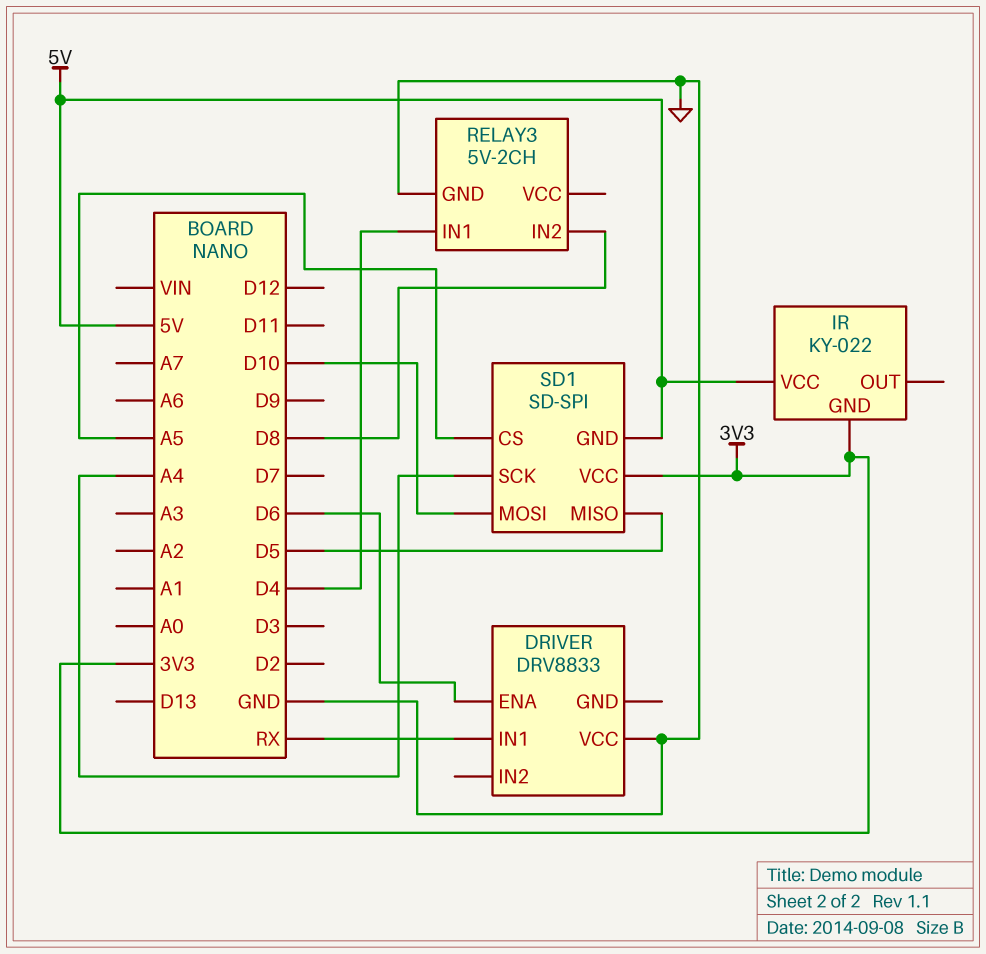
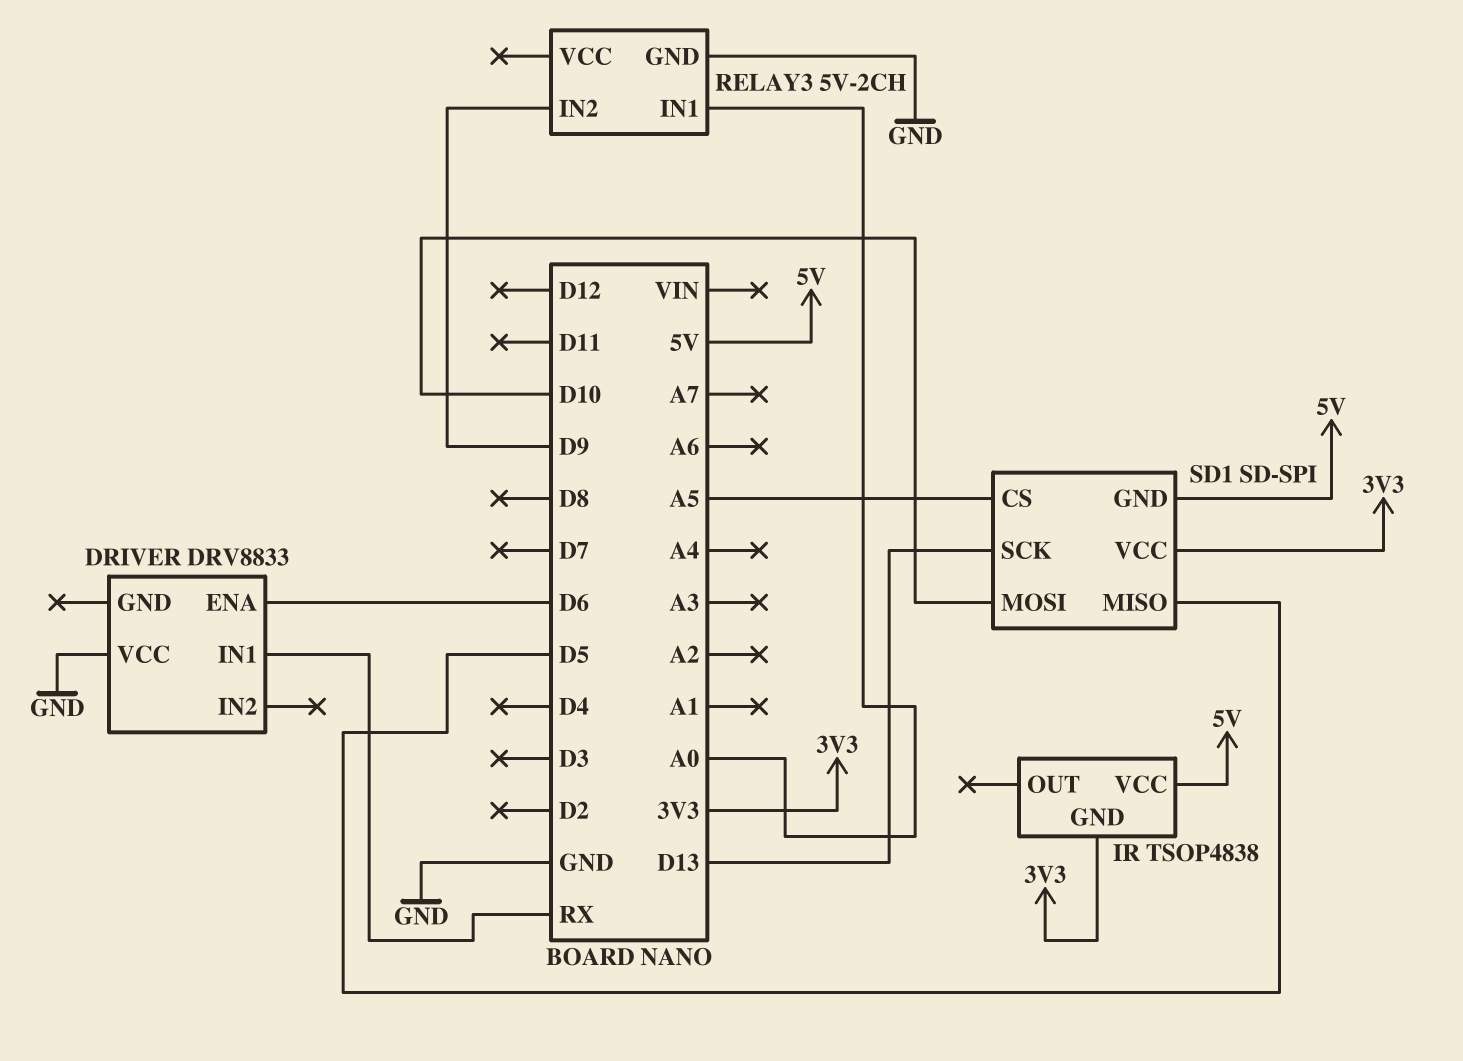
IR: KY-022 -> TSOP4838
RELAY3 pin IN1: D4 -> A0
RELAY3 pin IN2: D8 -> D9
SD1 pin SCK: A4 -> D13

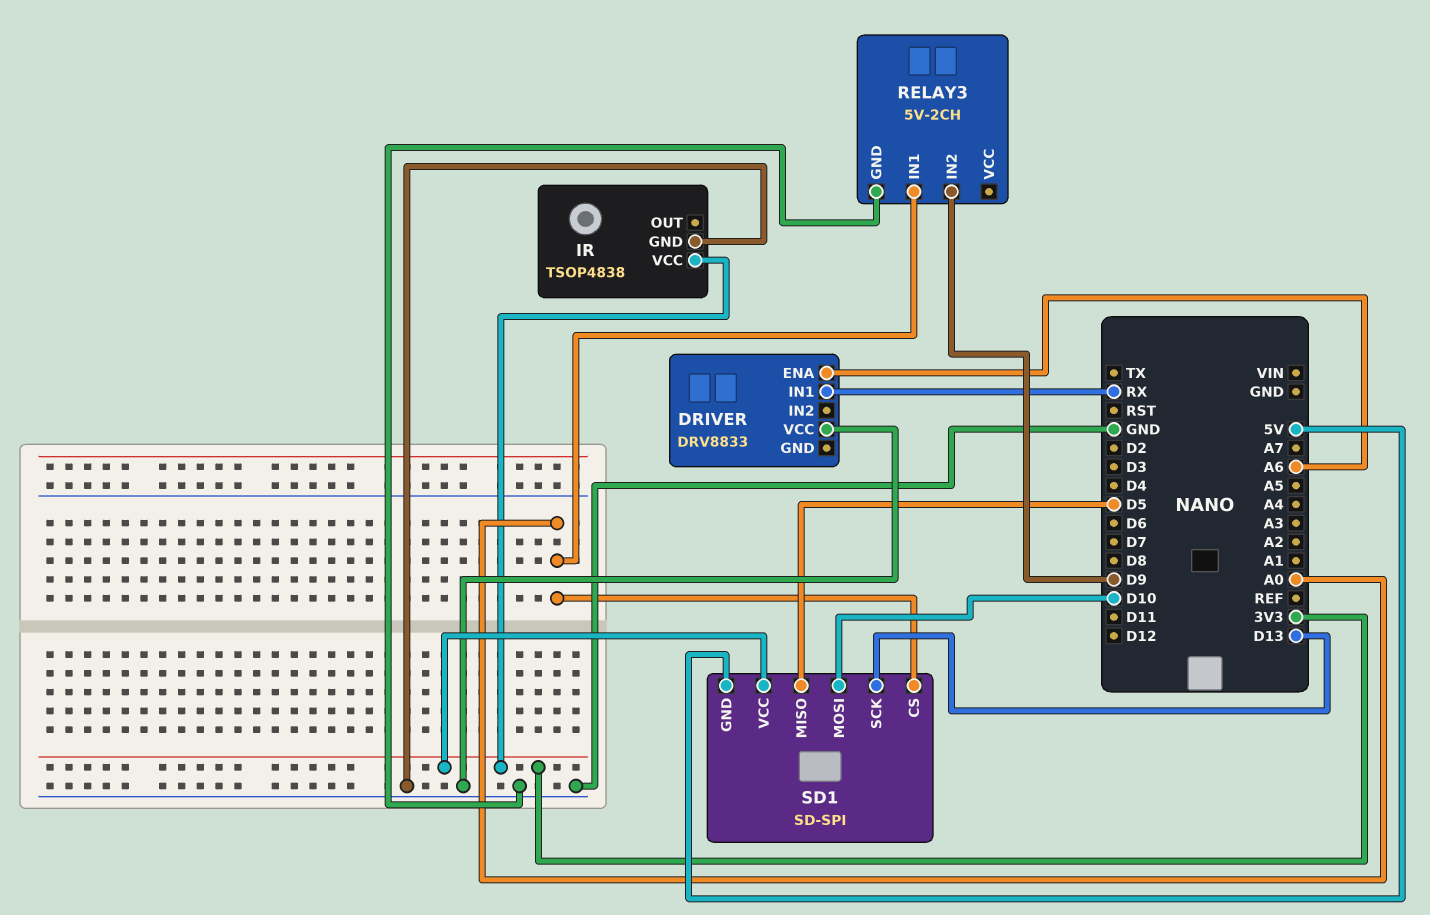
DRIVER pin ENA: D6 -> A6
IR pin GND: 3V3 -> GND
IR pin VCC: 5V -> 3V3
SD1 pin CS: A5 -> A0

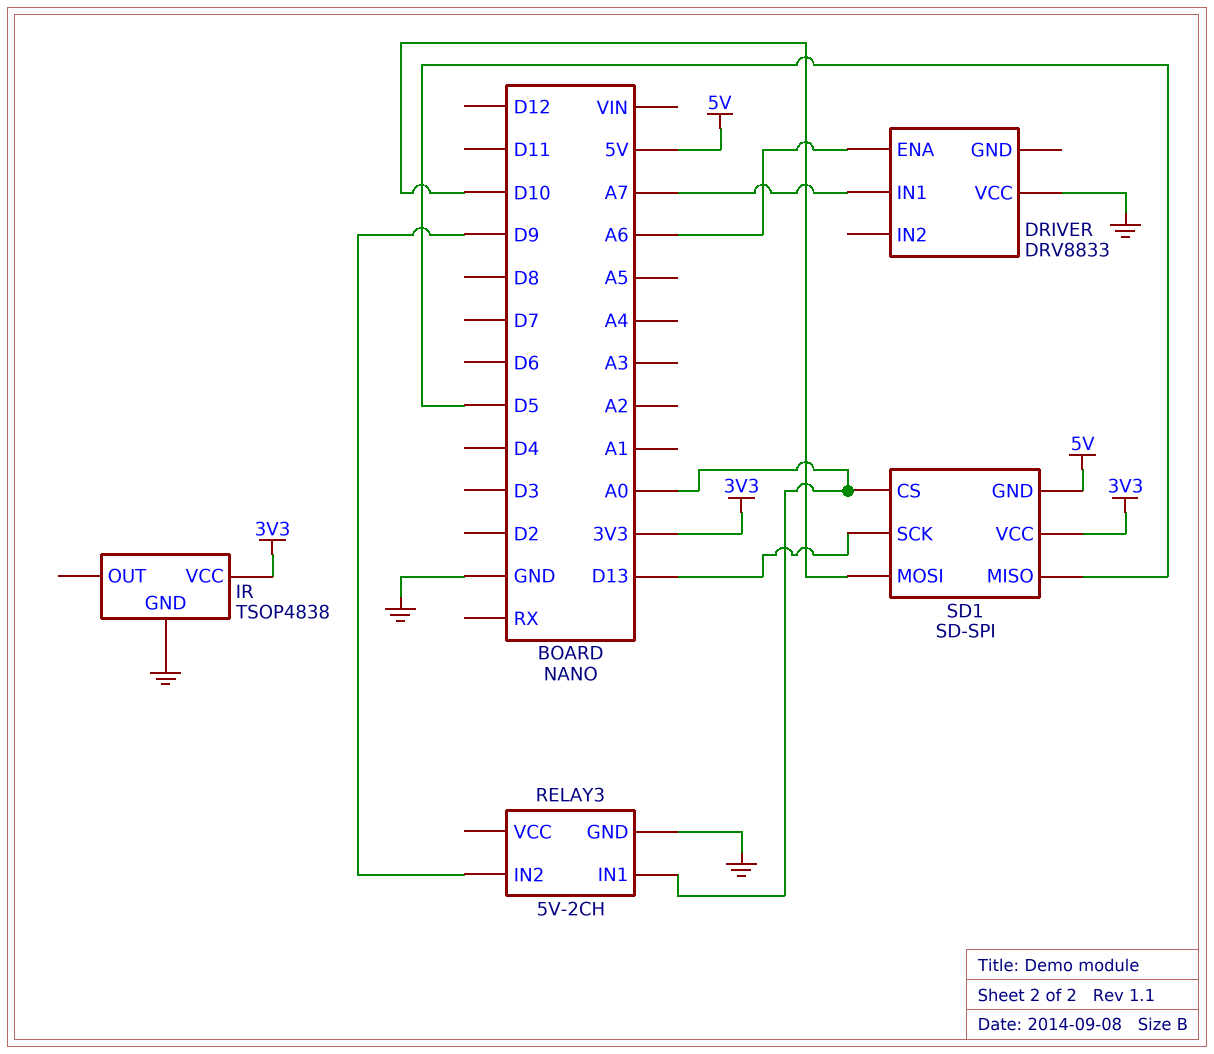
DRIVER pin IN1: RX -> A7

